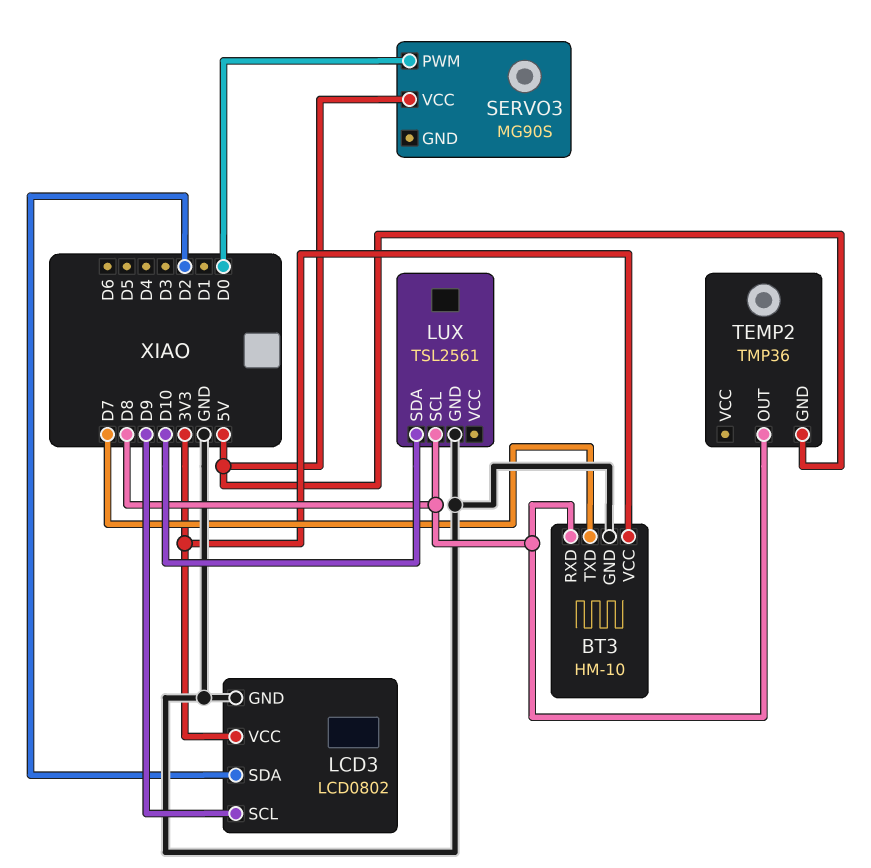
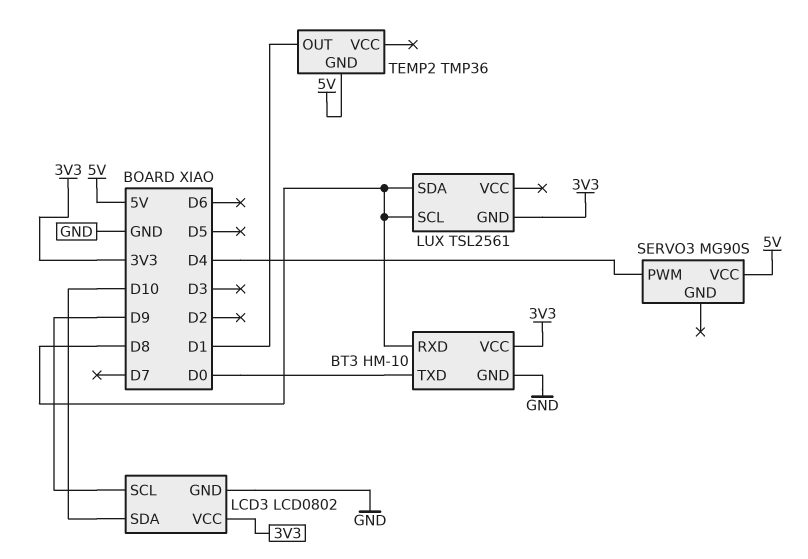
BT3 pin TXD: D7 -> D0
LCD3 pin SDA: D2 -> D10
LUX pin GND: GND -> 3V3
LUX pin SDA: D10 -> D8
SERVO3 pin PWM: D0 -> D4
TEMP2 pin OUT: D8 -> D1

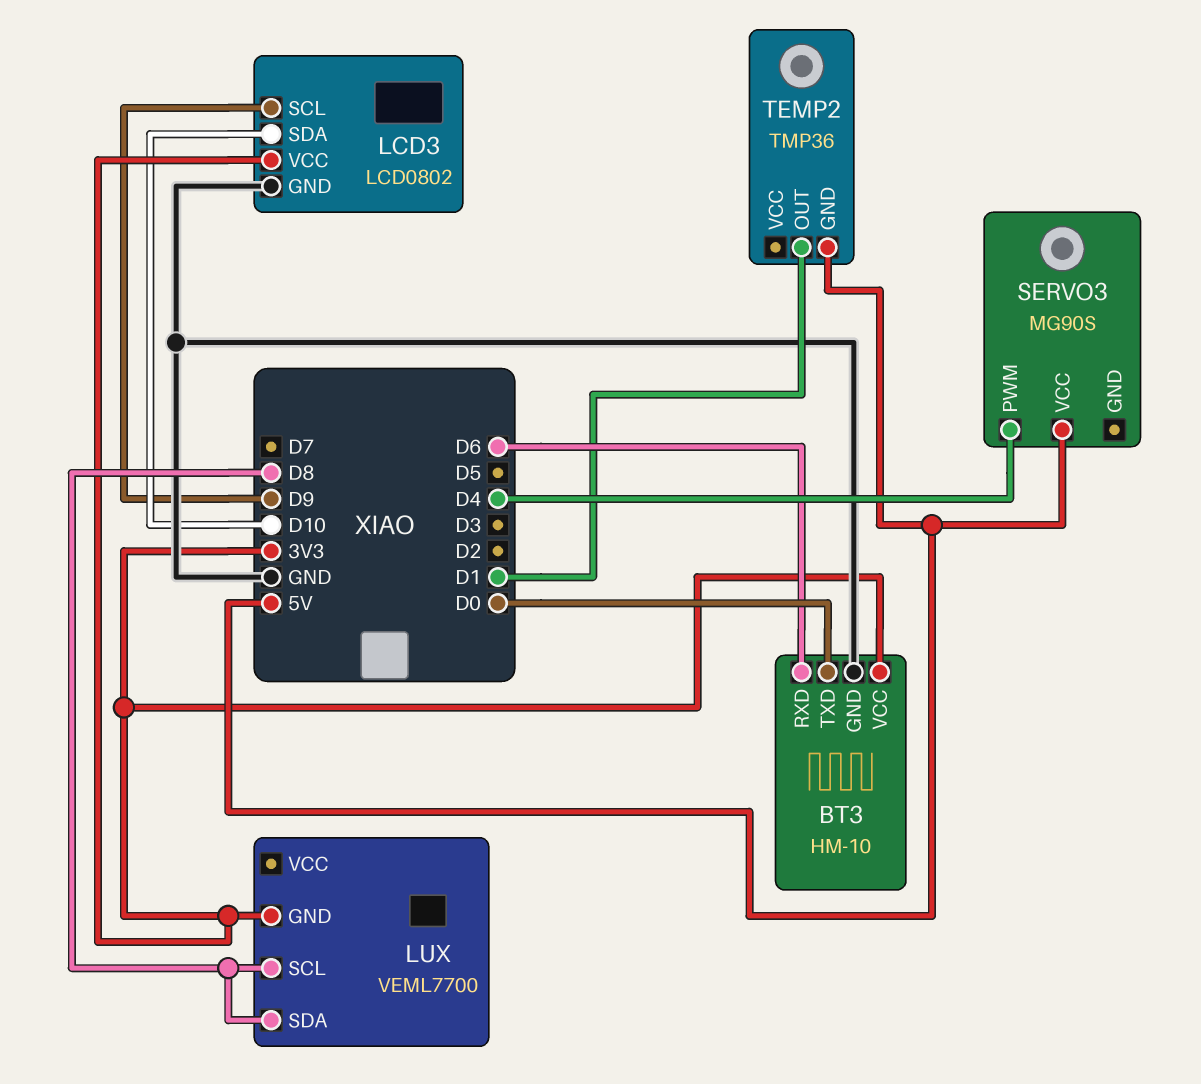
BT3 pin RXD: D8 -> D6
LUX: TSL2561 -> VEML7700

